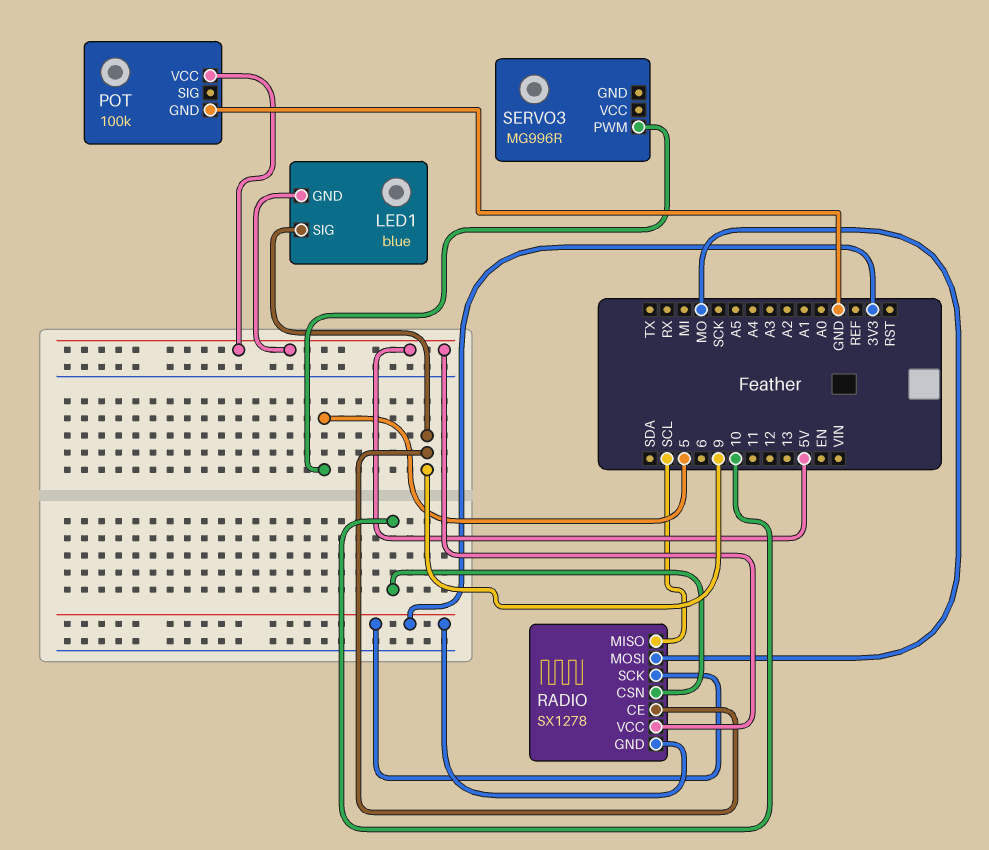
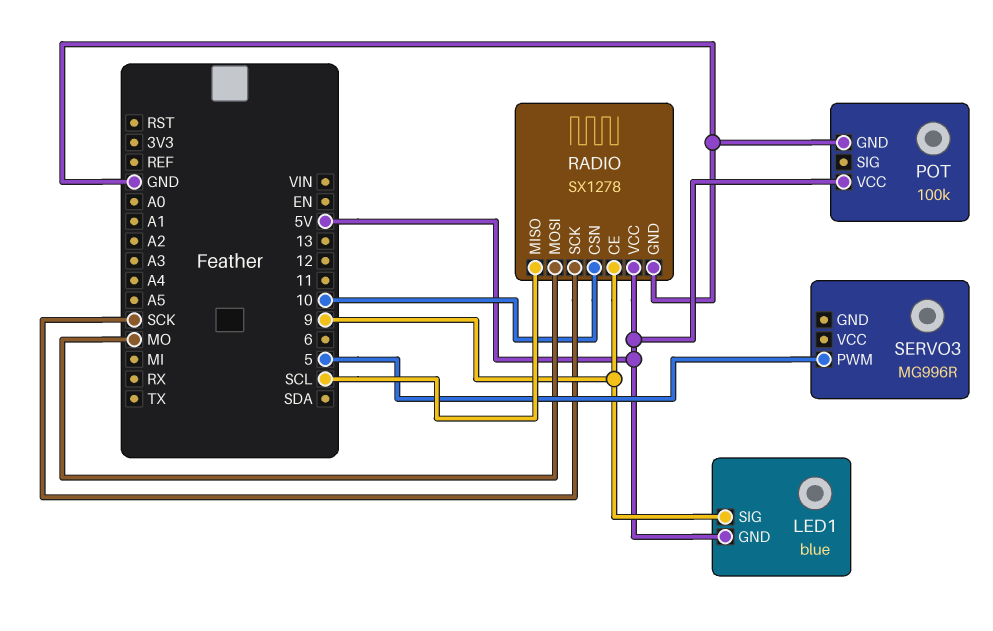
RADIO pin GND: 3V3 -> GND
RADIO pin SCK: 3V3 -> SCK

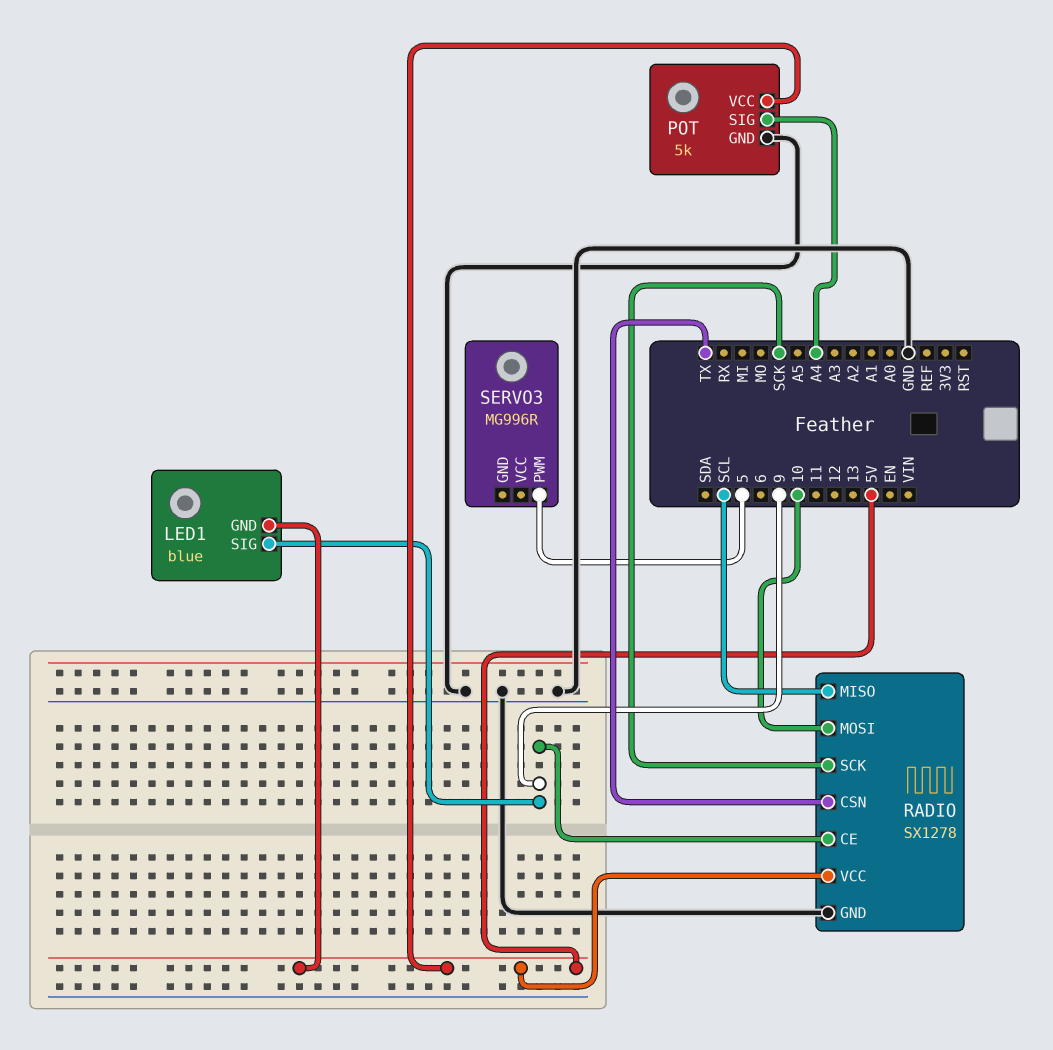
POT: 100k -> 5k
POT pin SIG: none -> A4
RADIO pin CSN: 10 -> TX
RADIO pin MOSI: MO -> 10

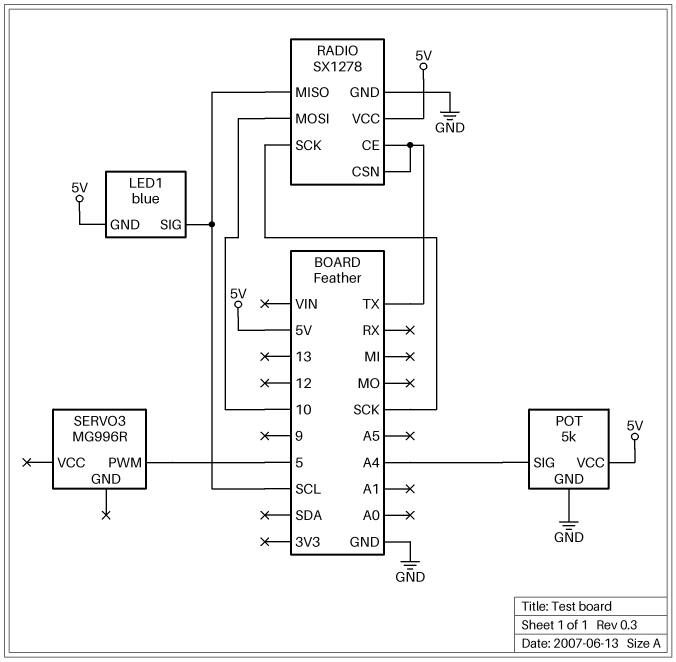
LED1 pin SIG: 9 -> SCL
RADIO pin CE: 9 -> TX

